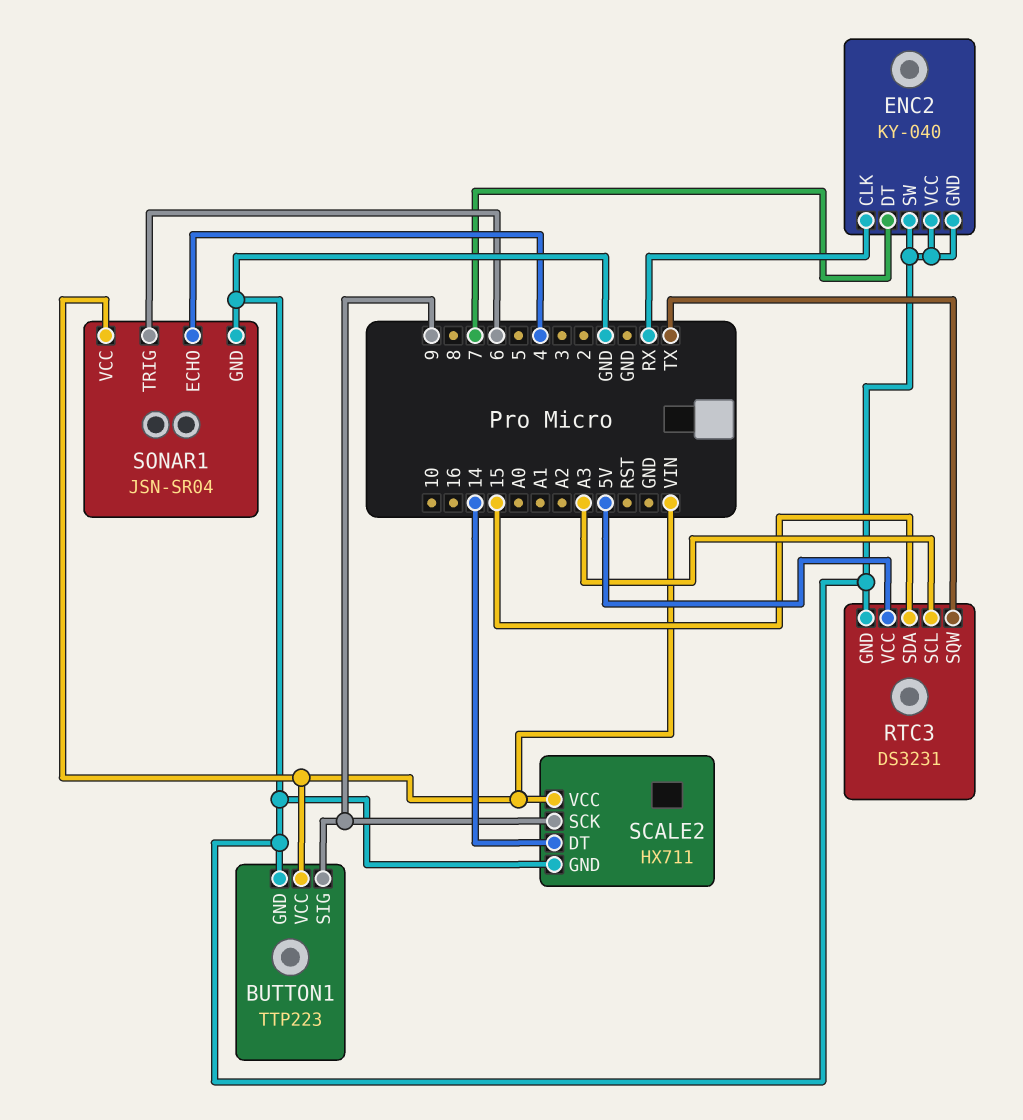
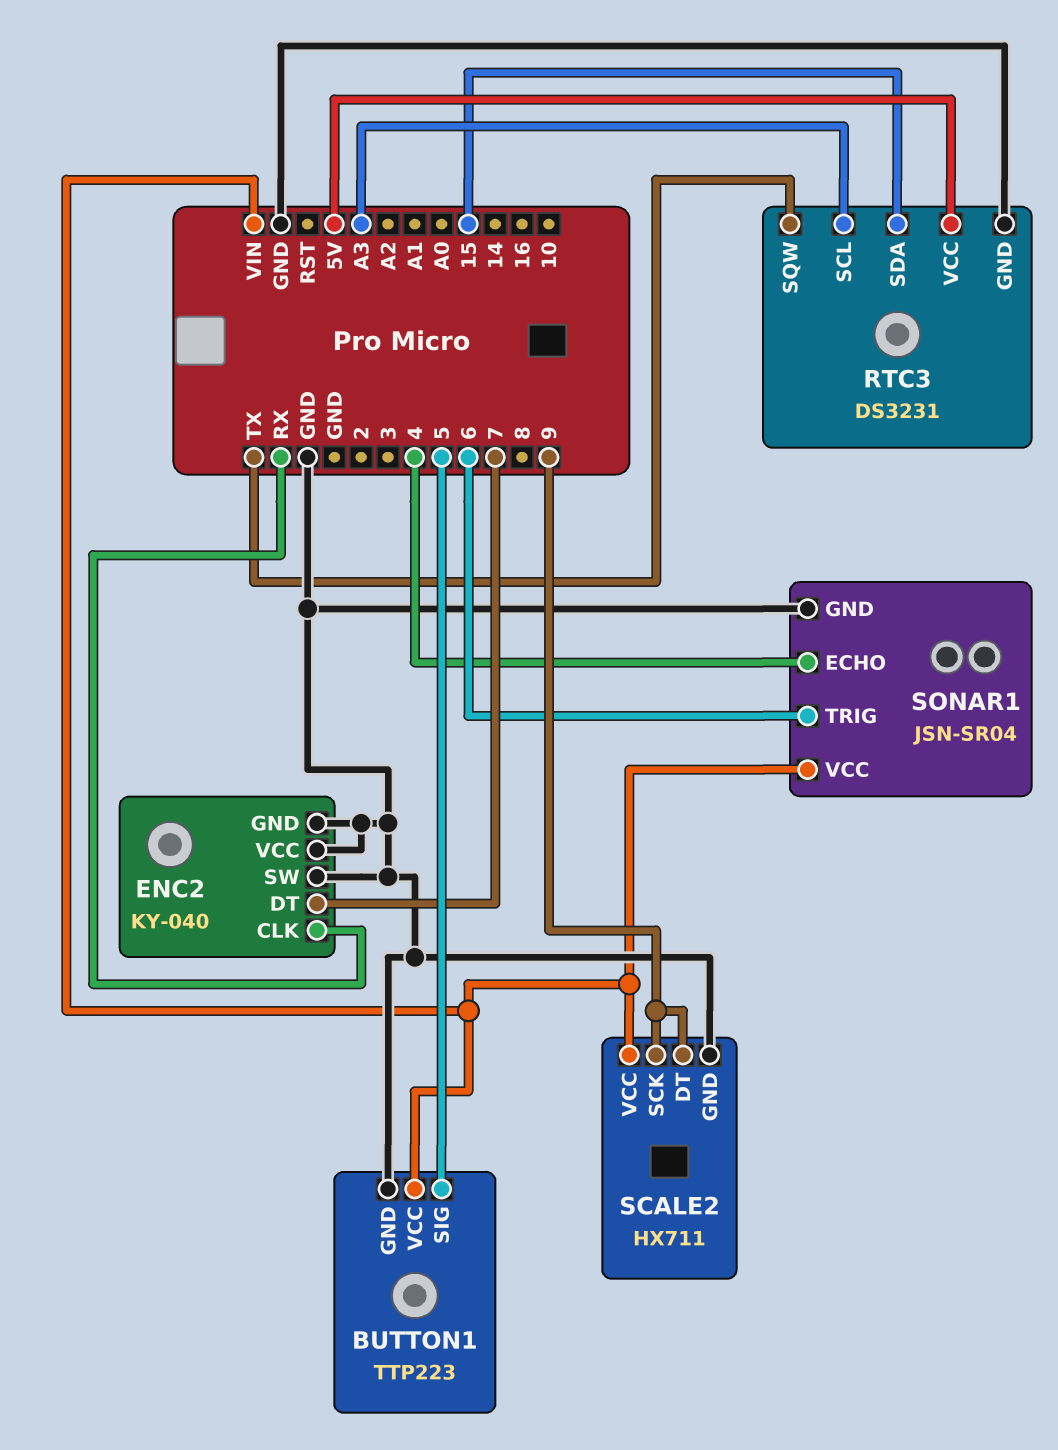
BUTTON1 pin SIG: 9 -> 5
SCALE2 pin DT: 14 -> 9

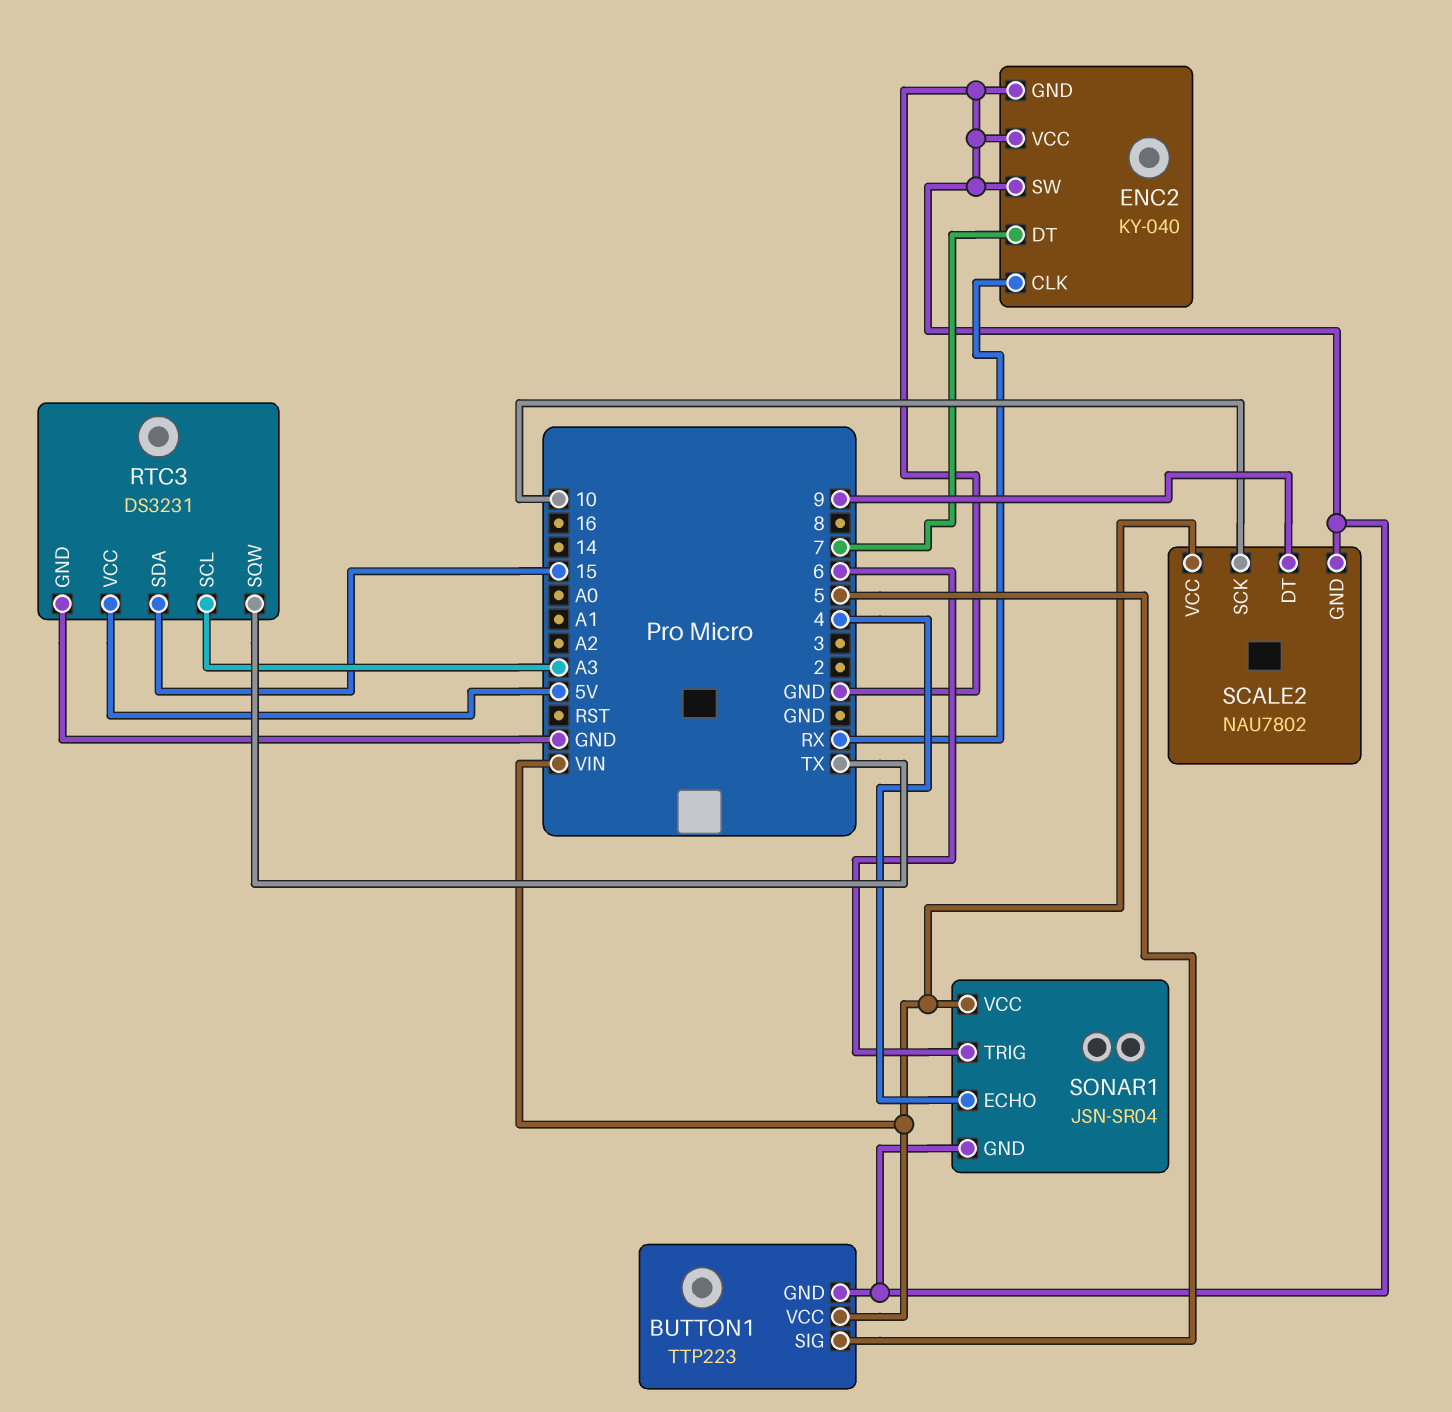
SCALE2: HX711 -> NAU7802
SCALE2 pin SCK: 9 -> 10

